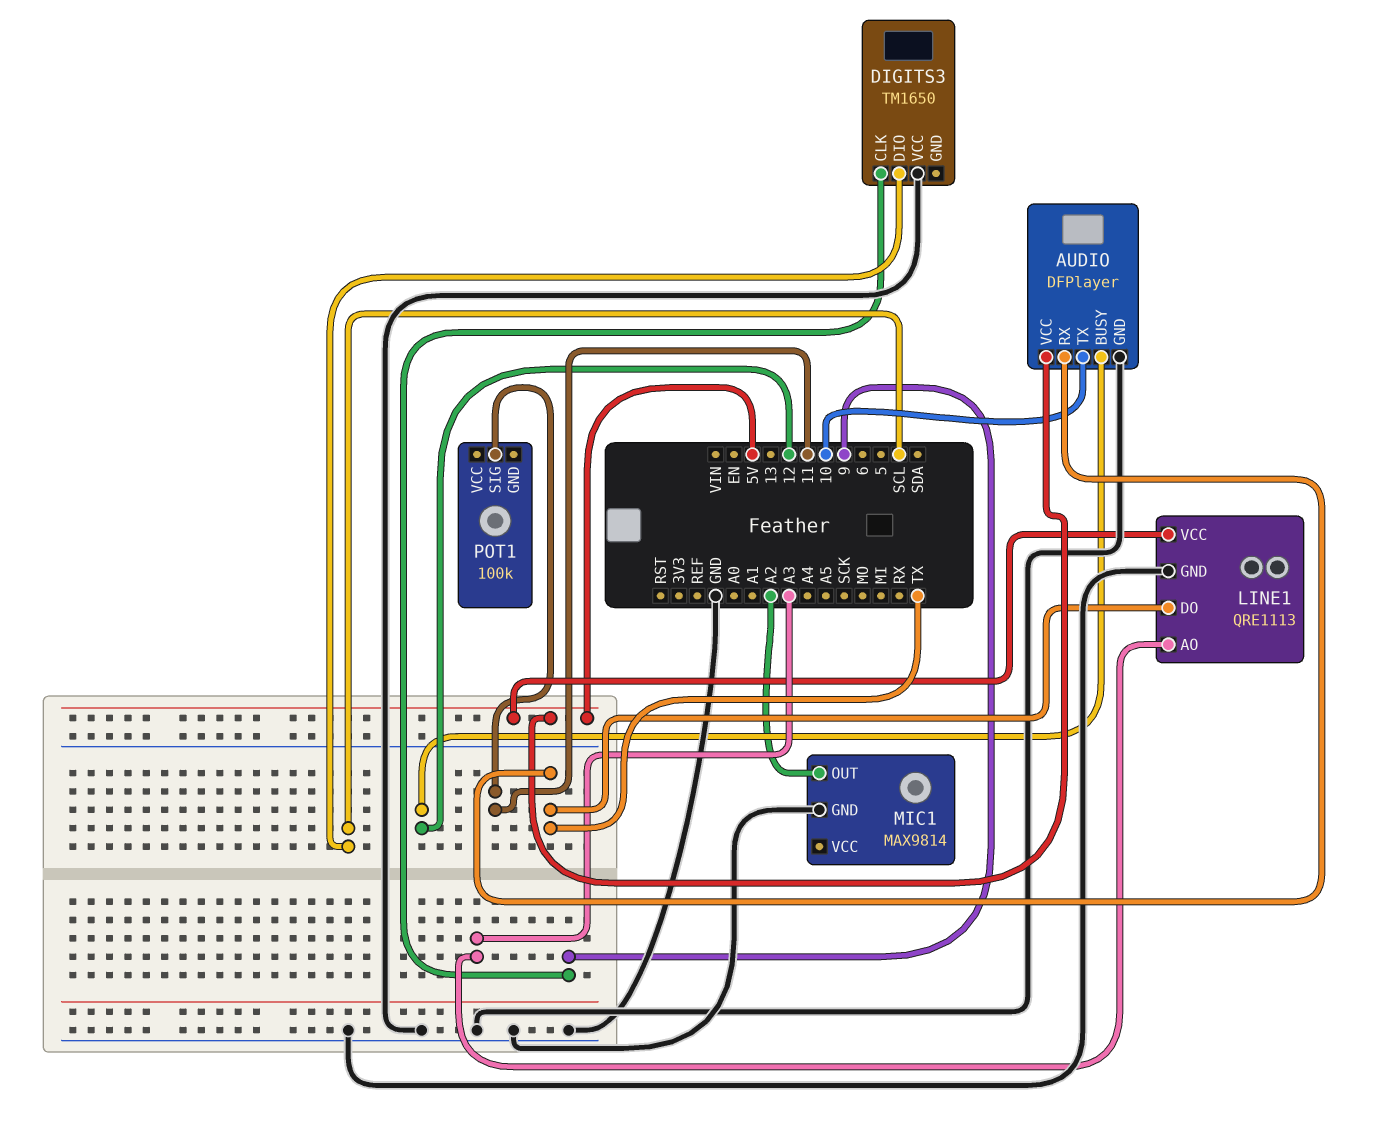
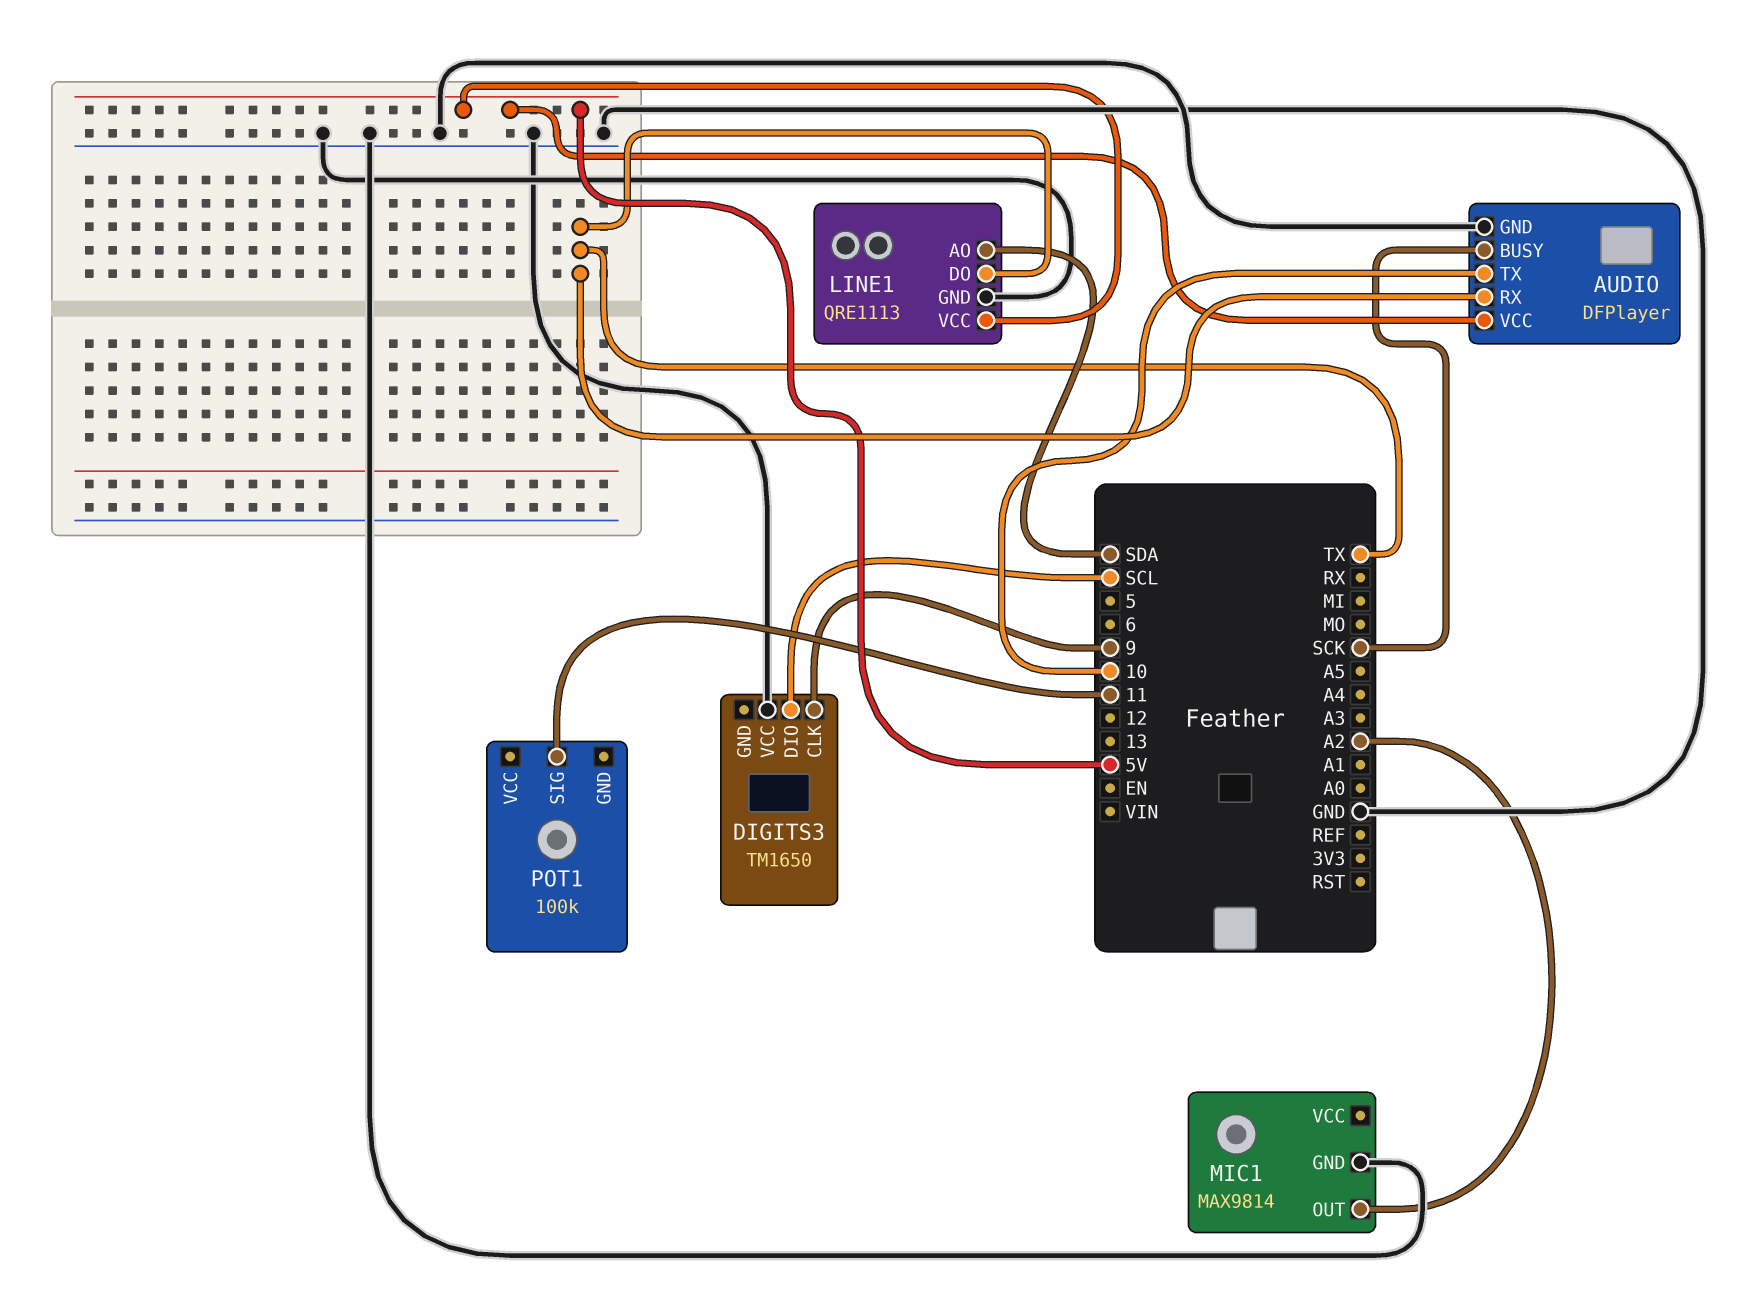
AUDIO pin BUSY: 12 -> SCK
LINE1 pin AO: A3 -> SDA

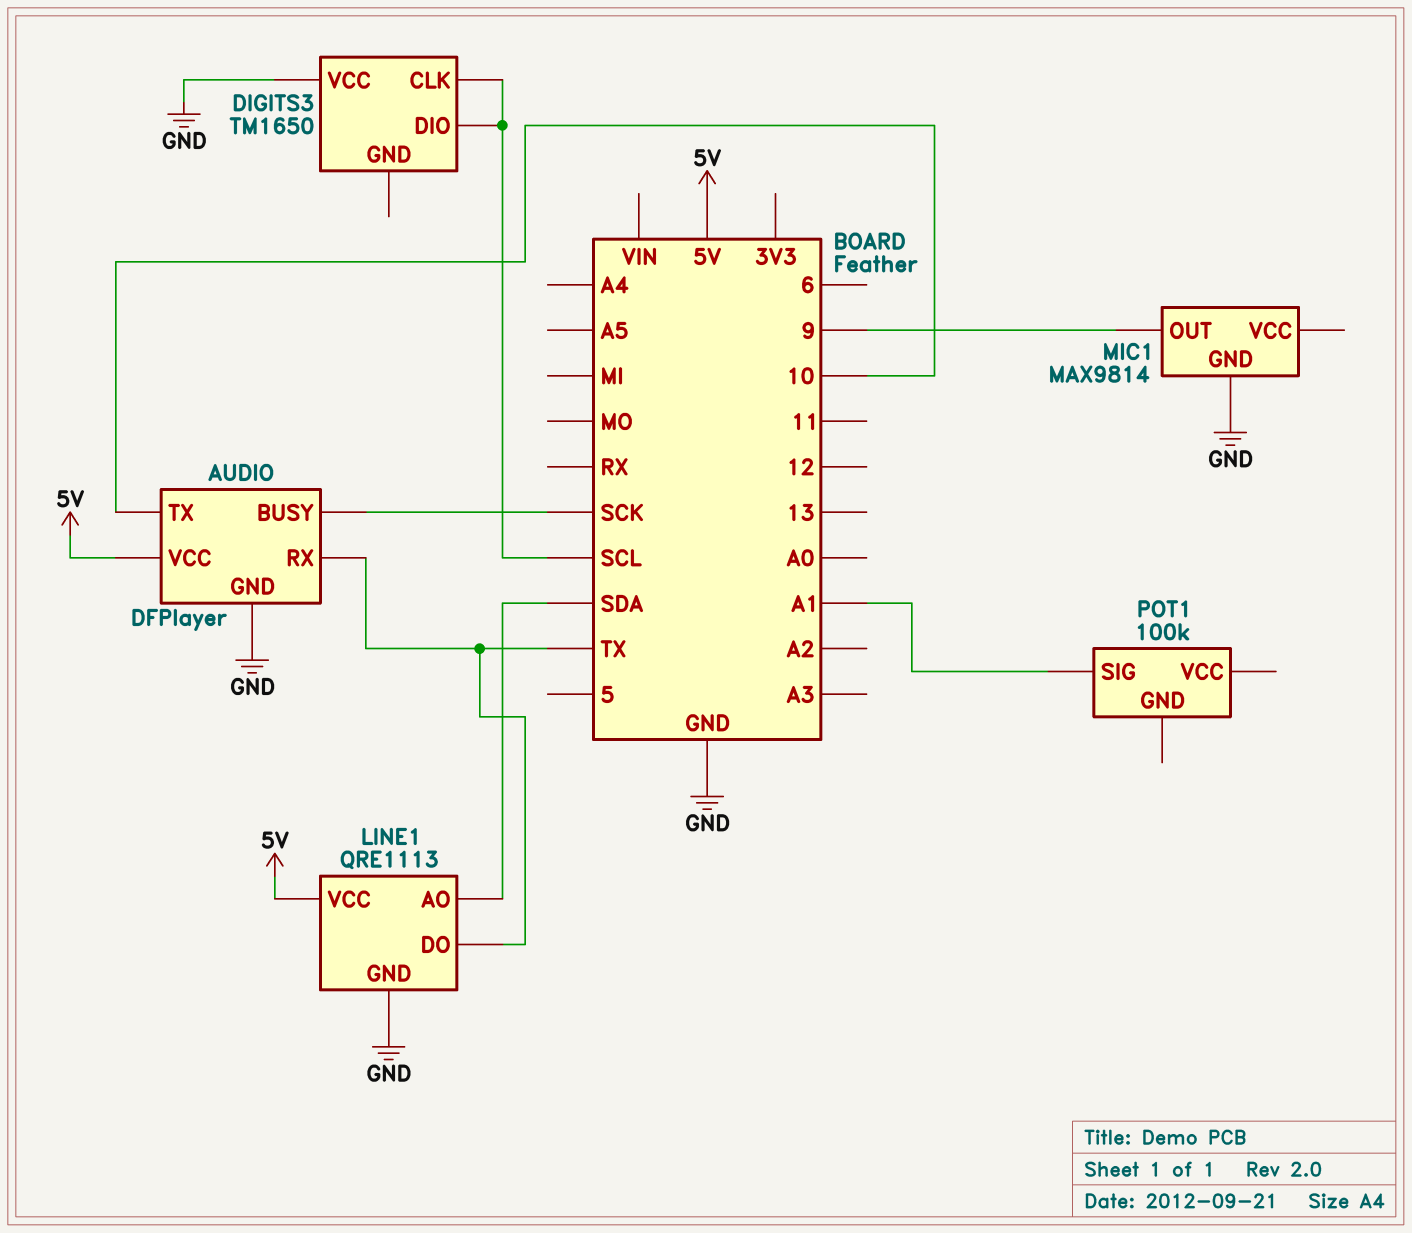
DIGITS3 pin CLK: 9 -> SCL
MIC1 pin OUT: A2 -> 9
POT1 pin SIG: 11 -> A1

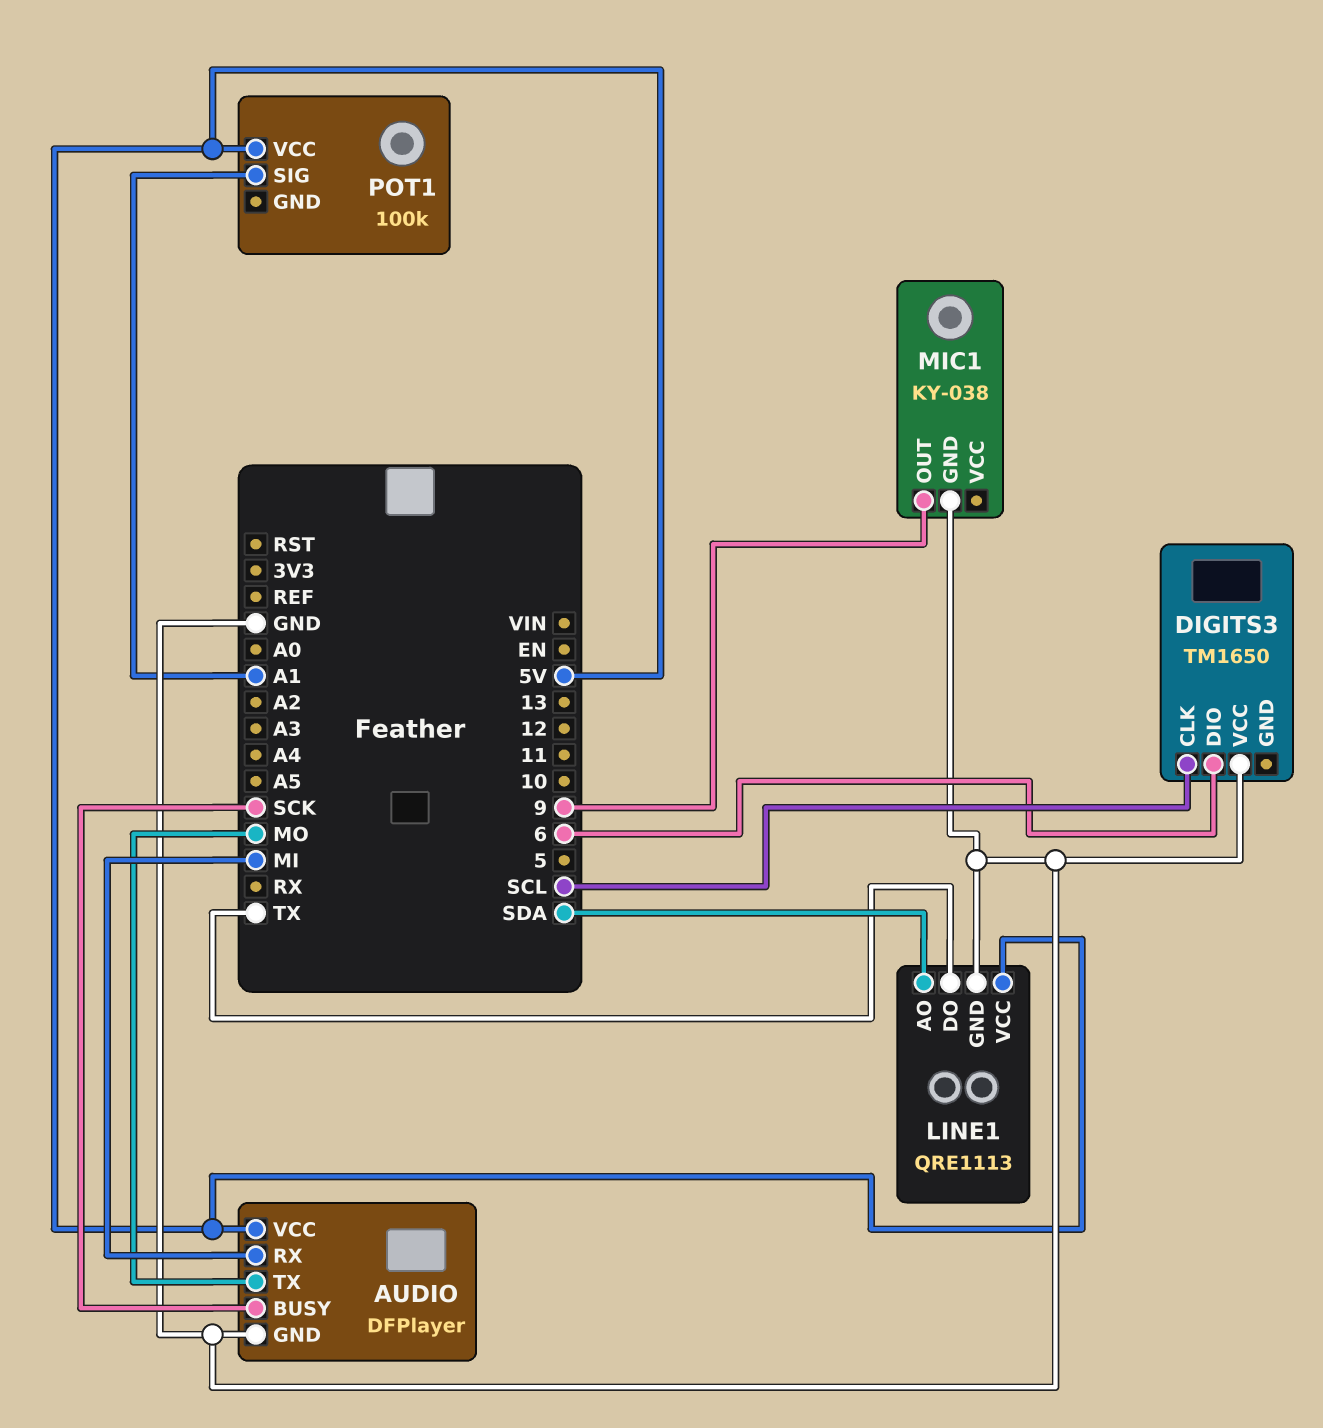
AUDIO pin RX: TX -> MI
AUDIO pin TX: 10 -> MO
DIGITS3 pin DIO: SCL -> 6
MIC1: MAX9814 -> KY-038
POT1 pin VCC: none -> 5V

